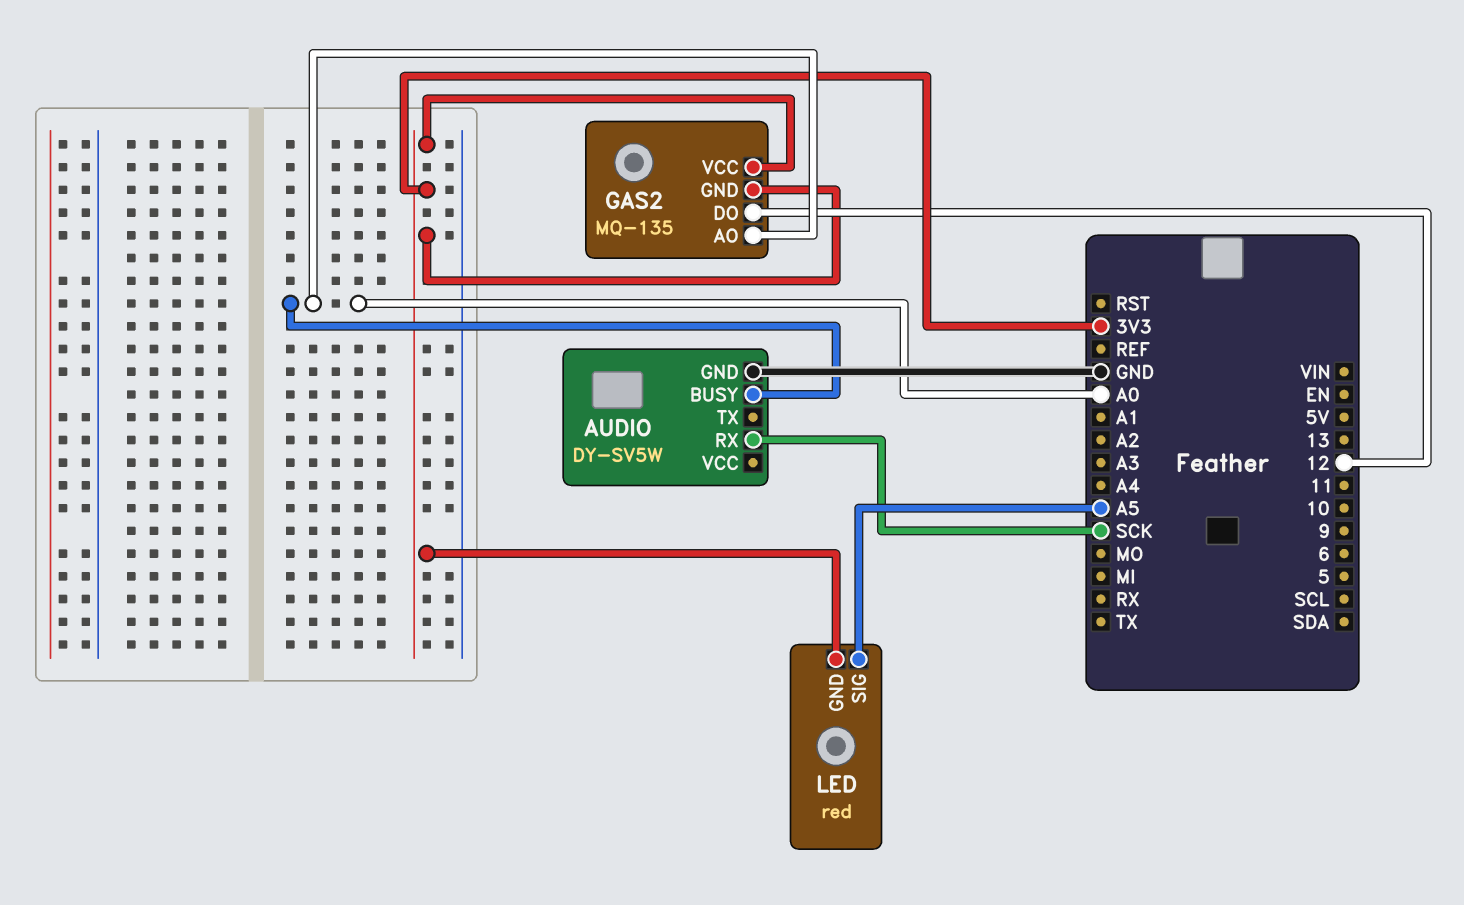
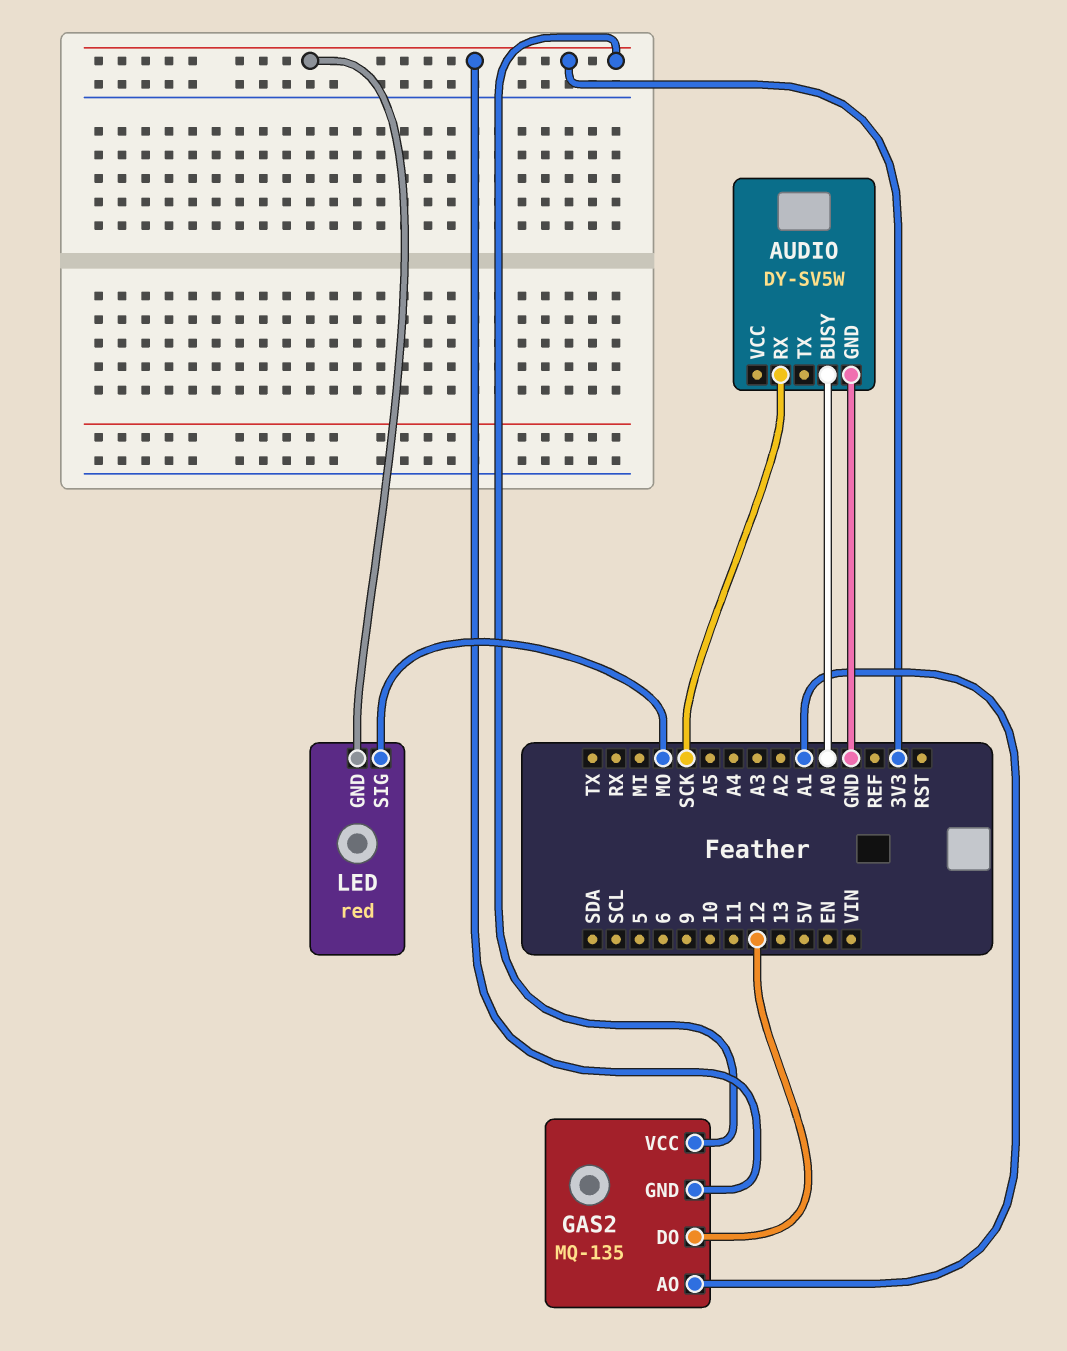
GAS2 pin AO: A0 -> A1
LED pin SIG: A5 -> MO

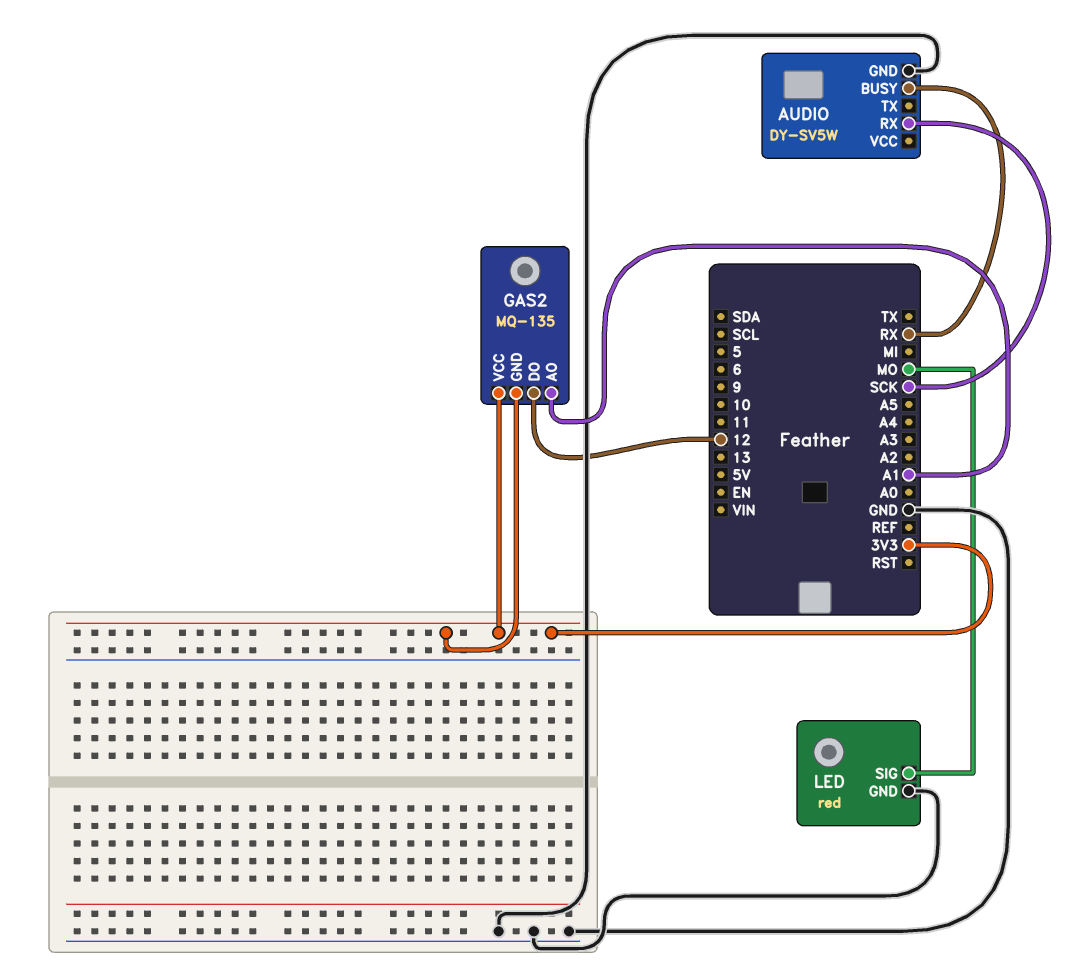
AUDIO pin BUSY: A0 -> RX
LED pin GND: 3V3 -> GND

